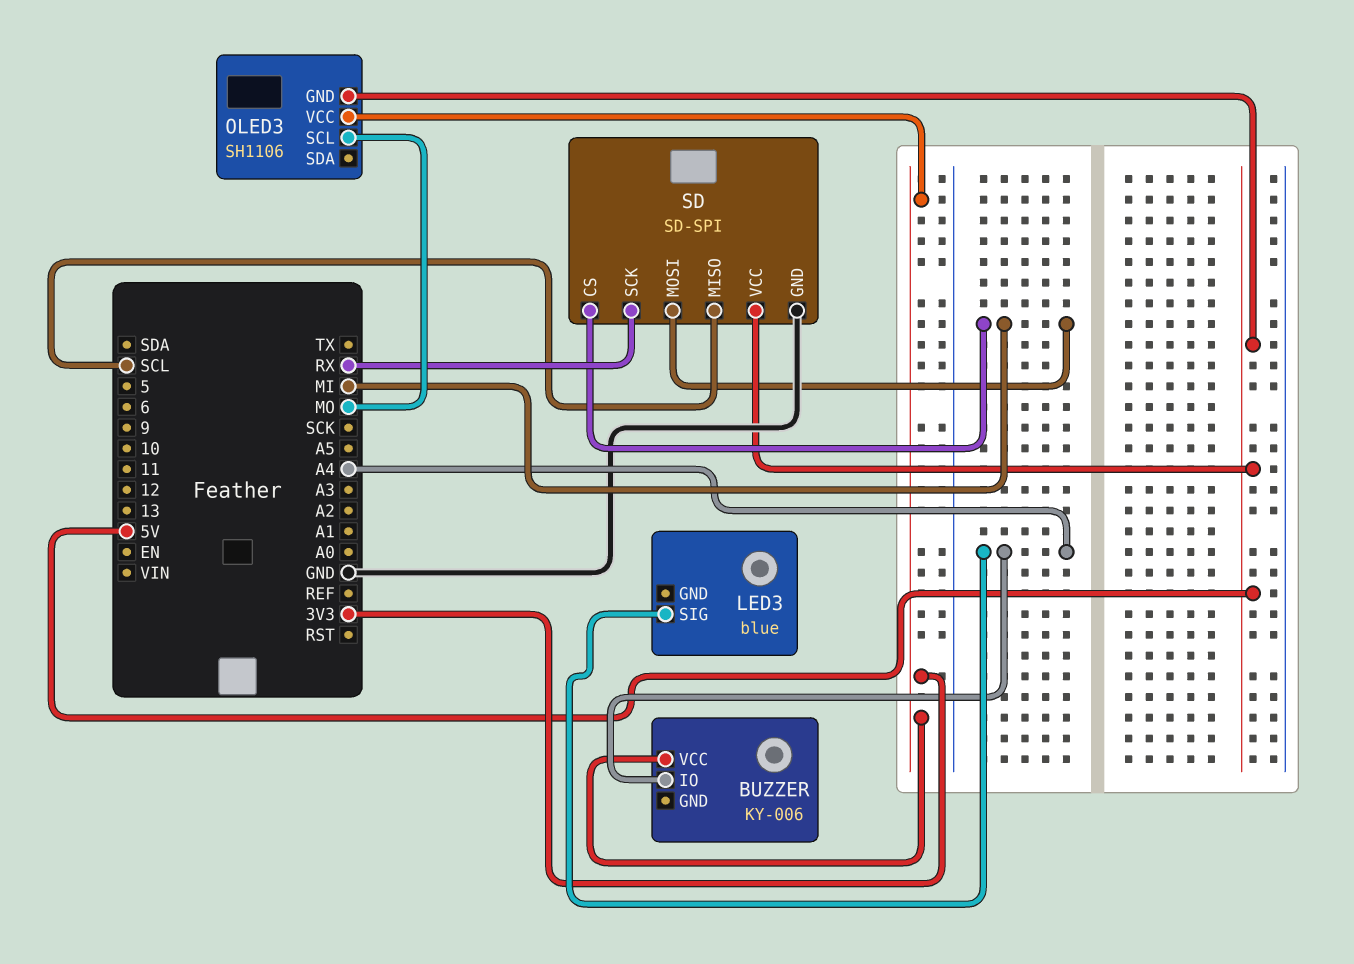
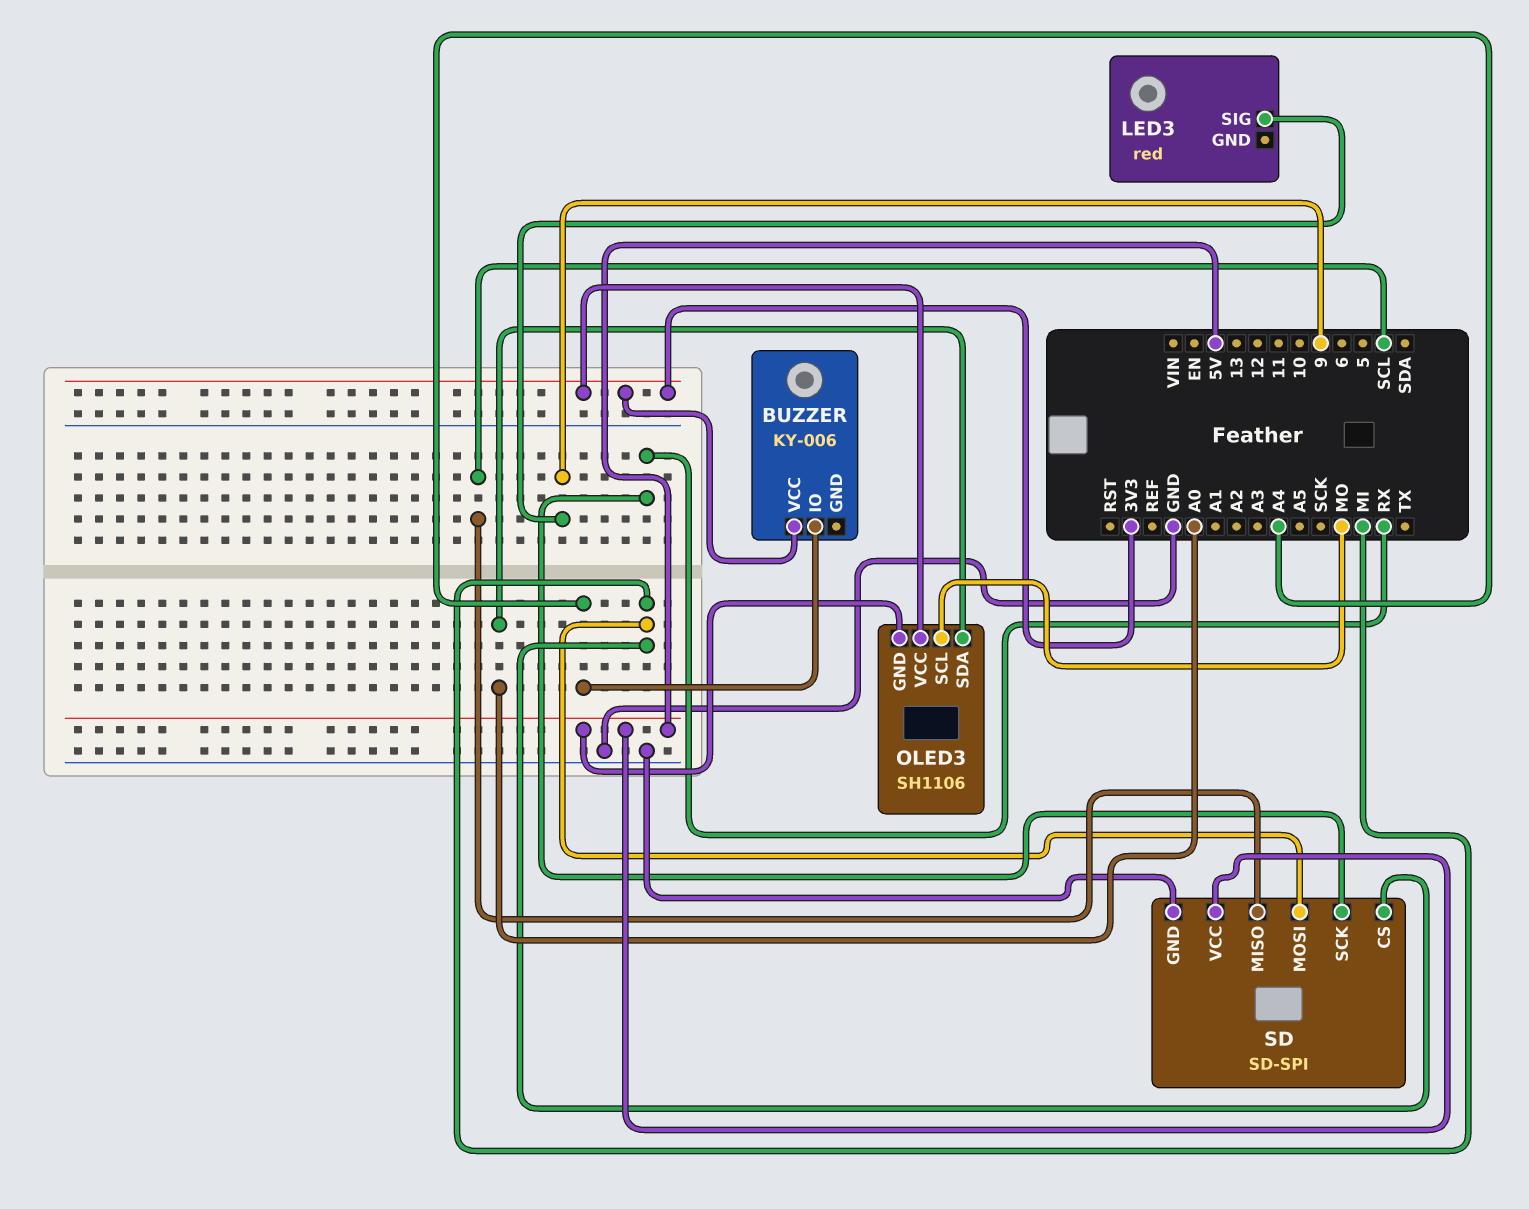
LED3: blue -> red
LED3 pin SIG: A4 -> 9
OLED3 pin SDA: none -> A0

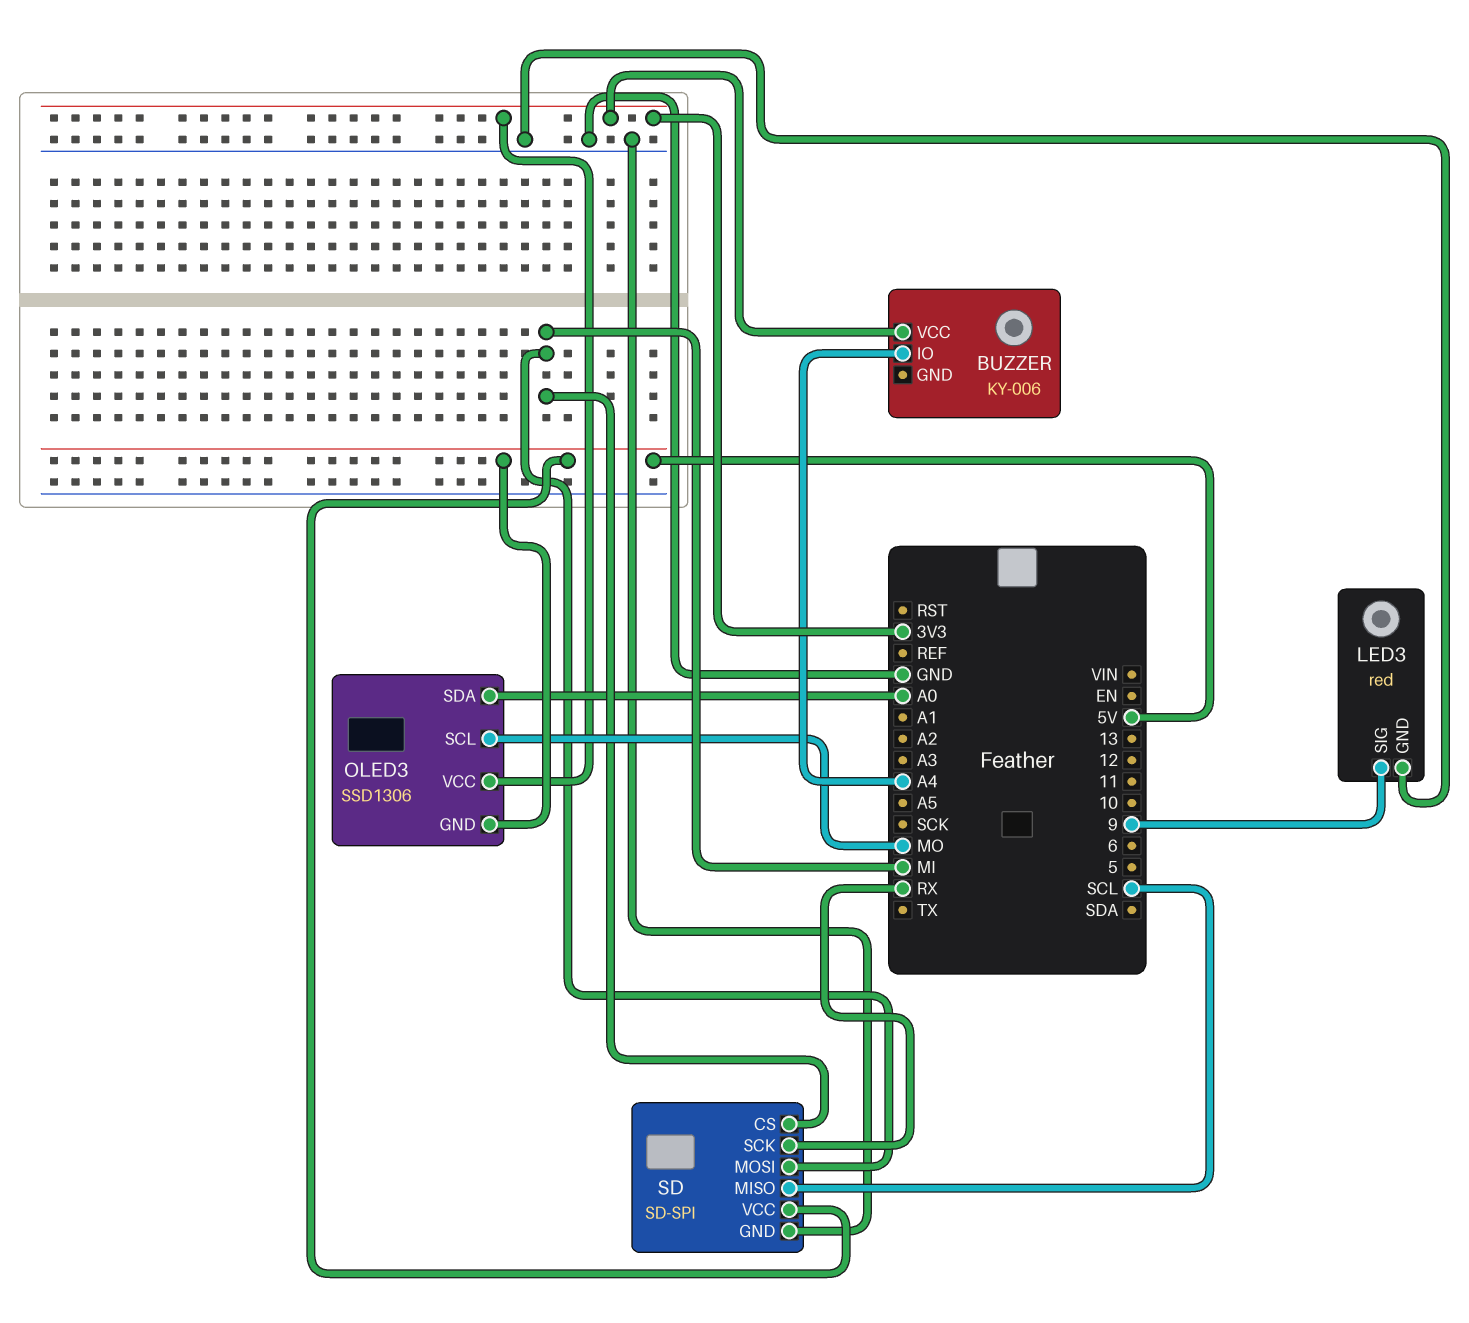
LED3 pin GND: none -> GND
OLED3: SH1106 -> SSD1306

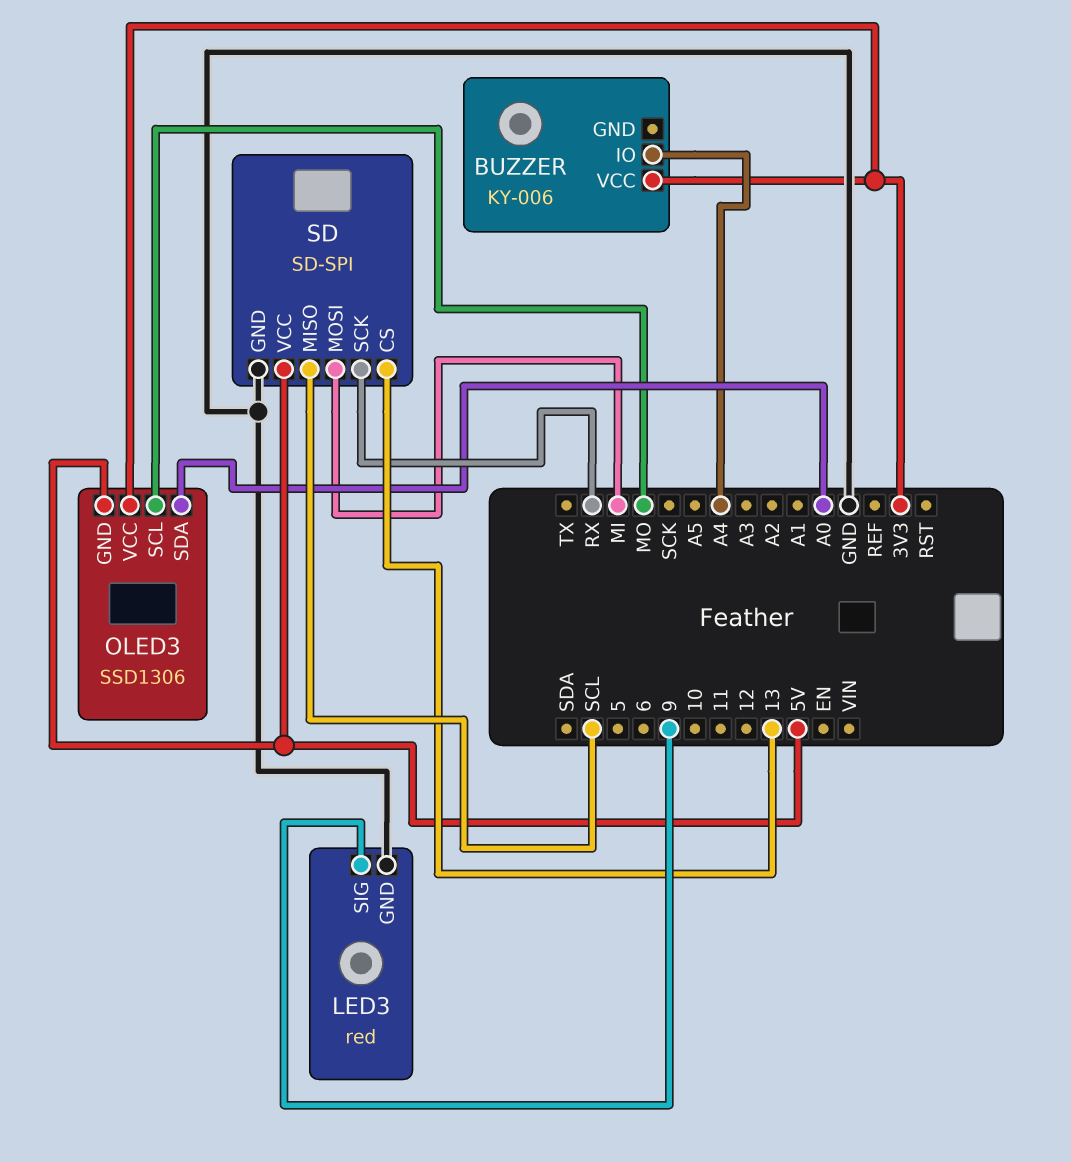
SD pin CS: MI -> 13

